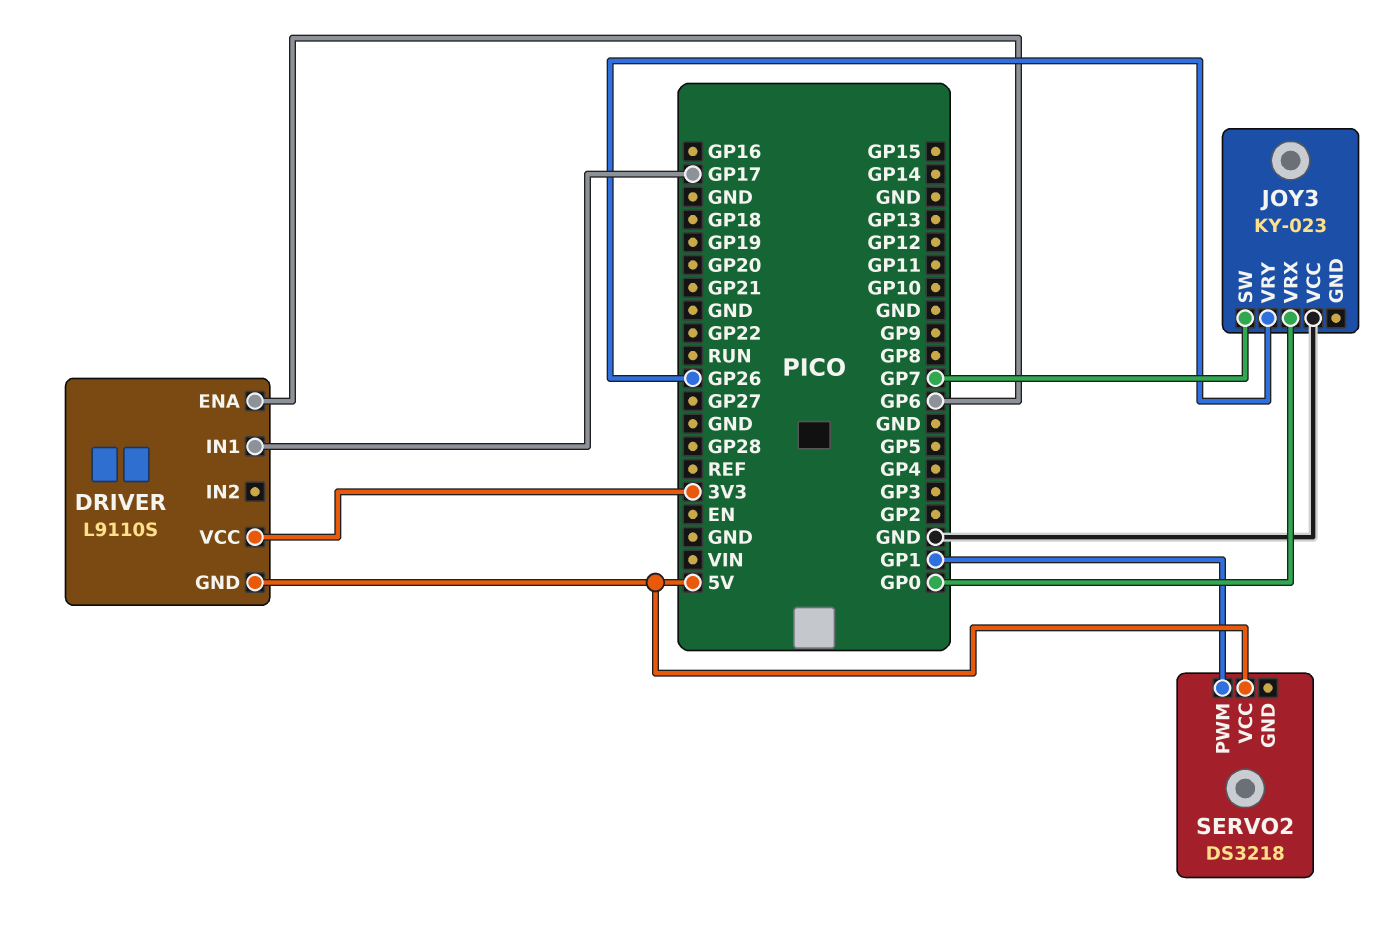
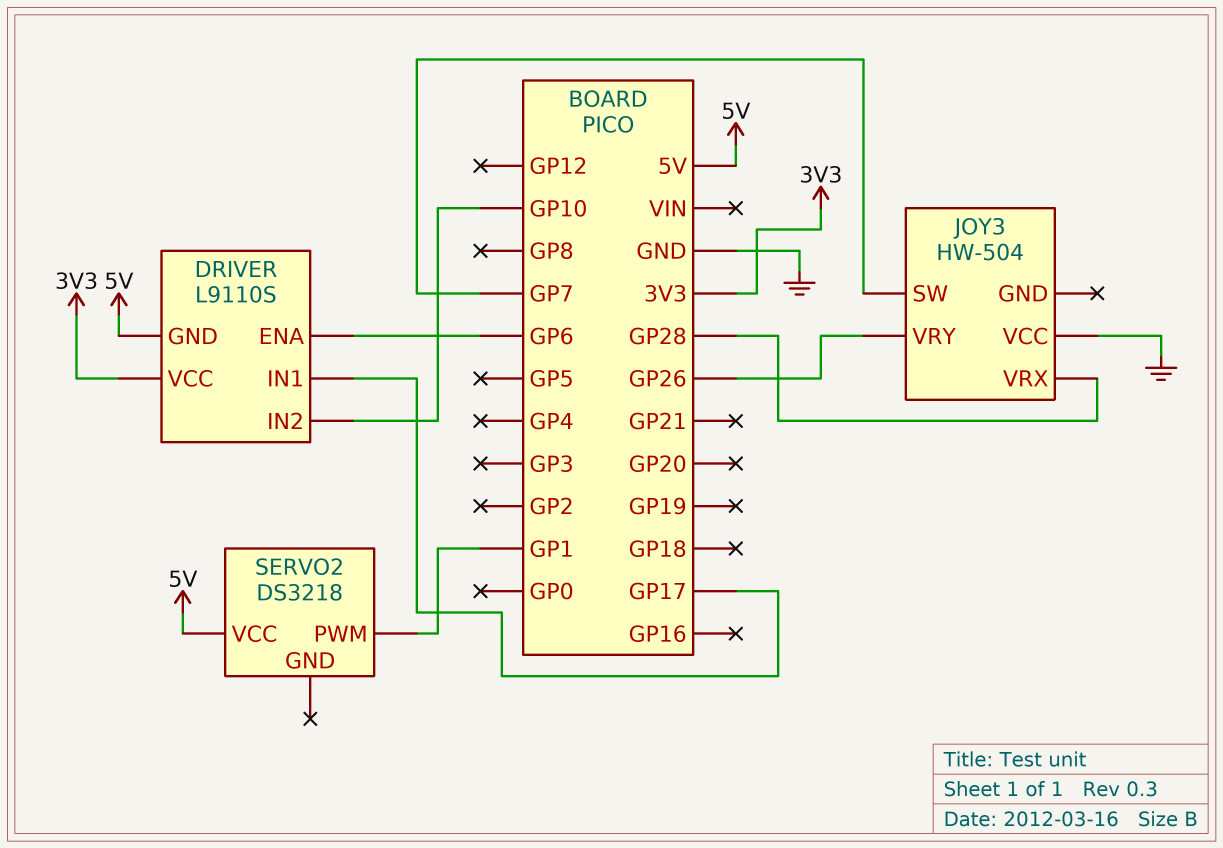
DRIVER pin IN2: none -> GP10
JOY3: KY-023 -> HW-504
JOY3 pin VRX: GP0 -> GP28

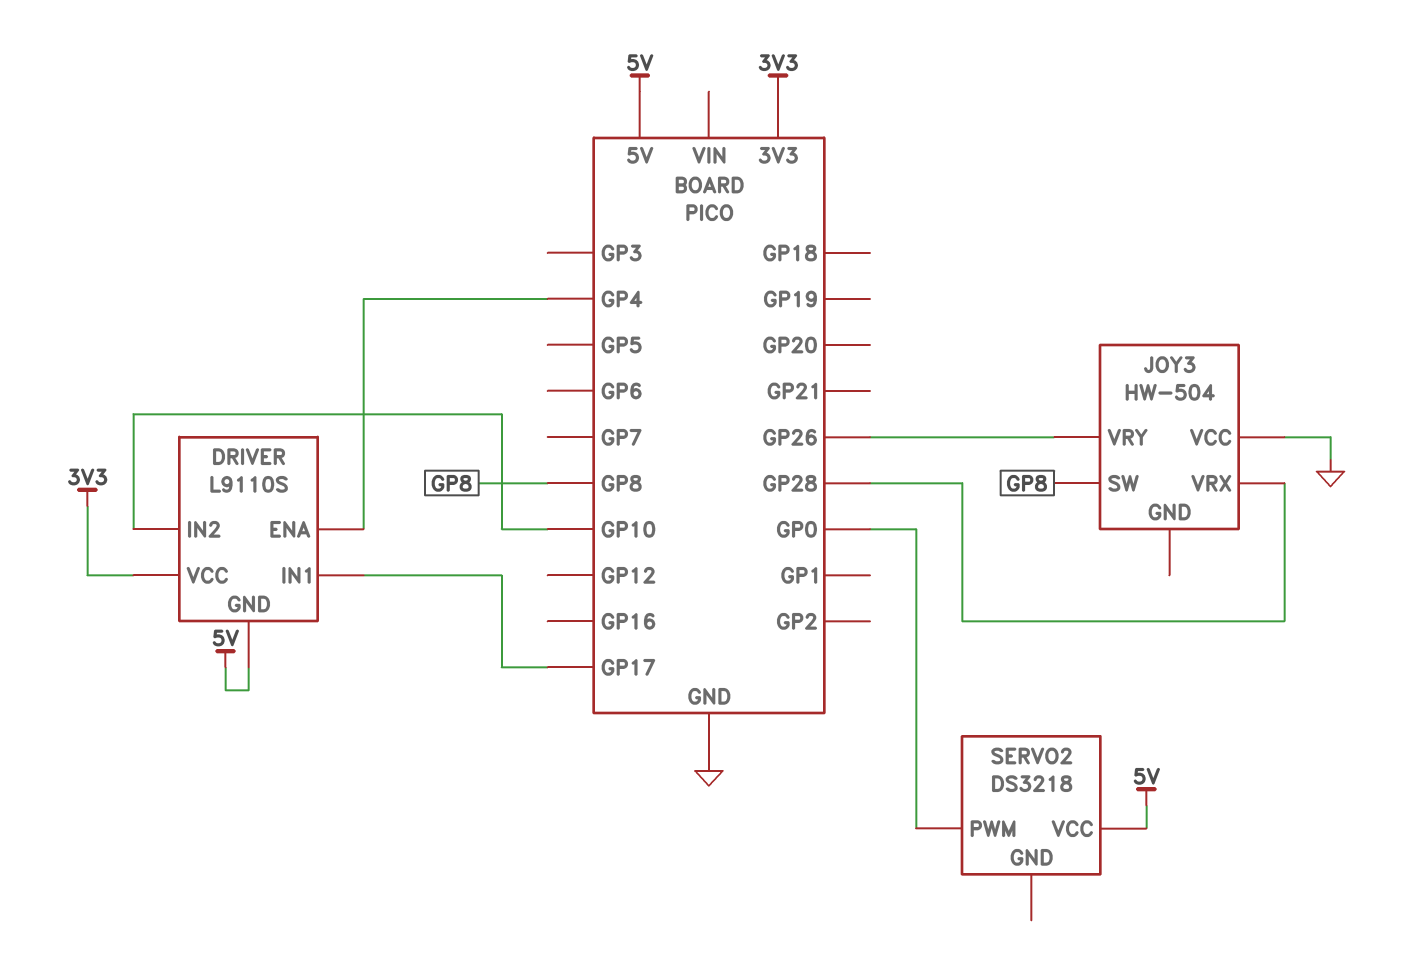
DRIVER pin ENA: GP6 -> GP4
JOY3 pin SW: GP7 -> GP8
SERVO2 pin PWM: GP1 -> GP0

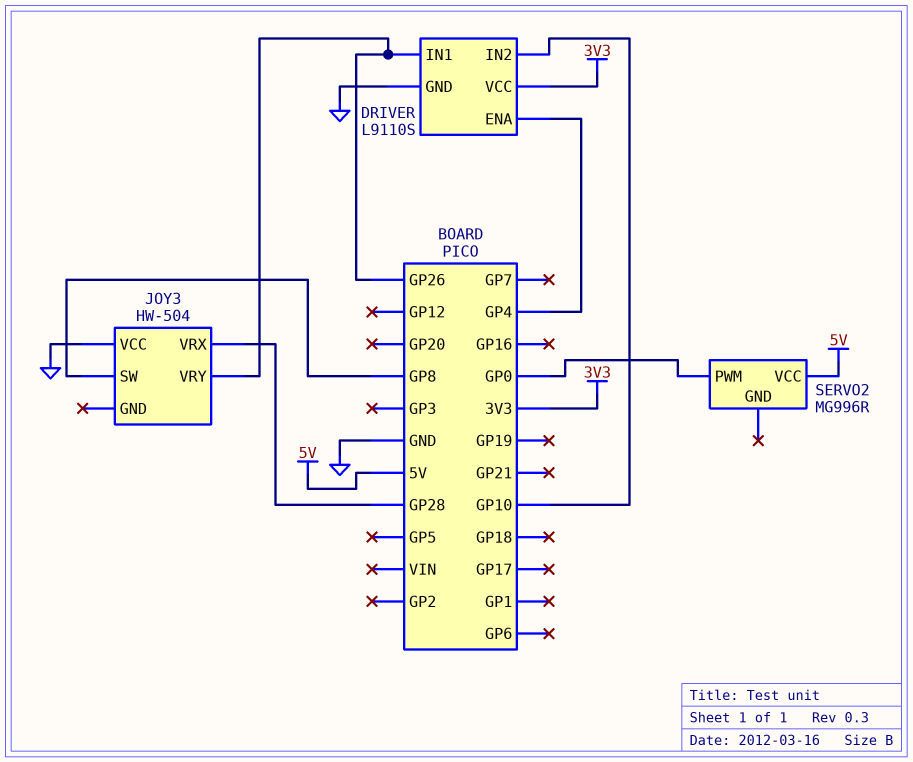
DRIVER pin GND: 5V -> GND
DRIVER pin IN1: GP17 -> GP26
SERVO2: DS3218 -> MG996R

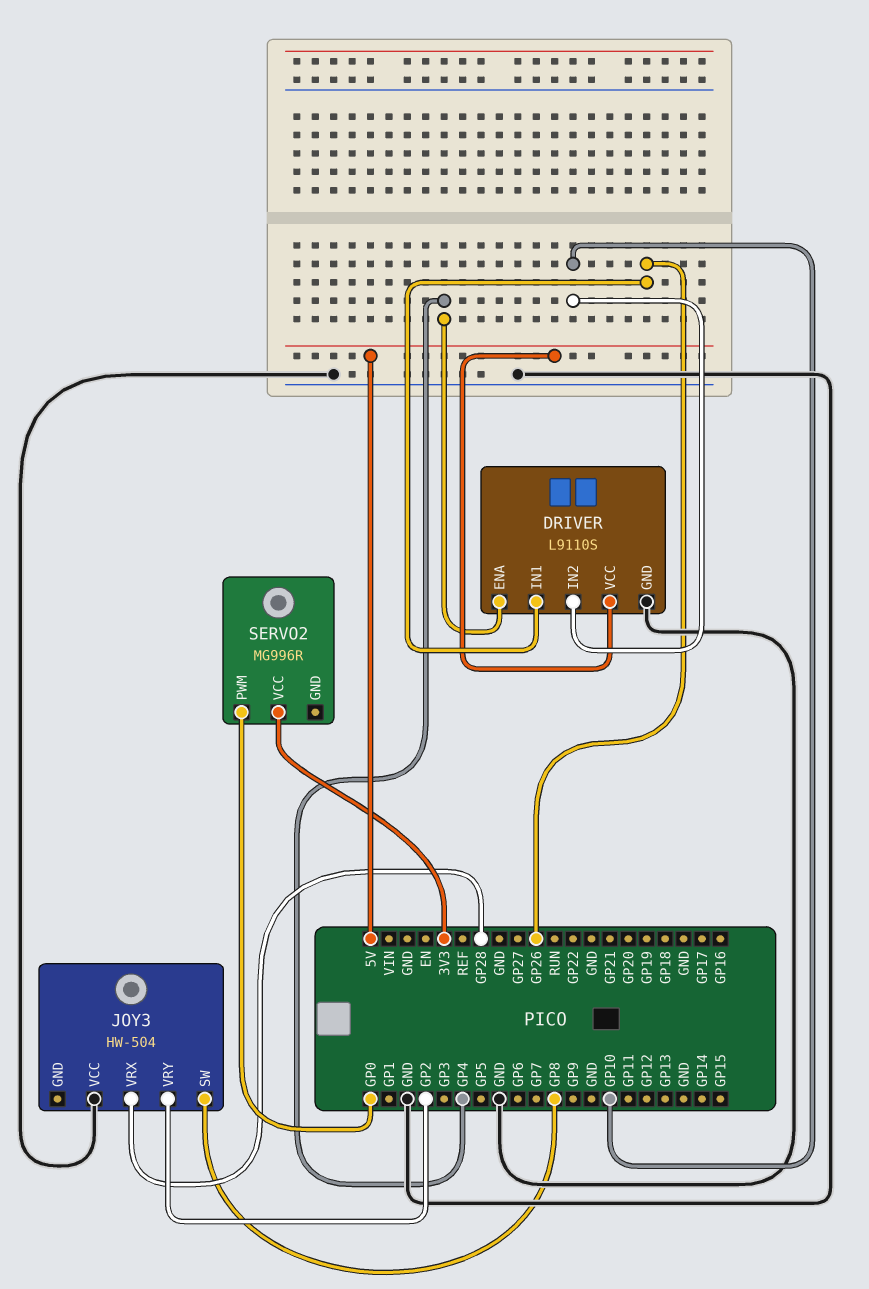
DRIVER pin VCC: 3V3 -> 5V
JOY3 pin VRY: GP26 -> GP2
SERVO2 pin VCC: 5V -> 3V3

